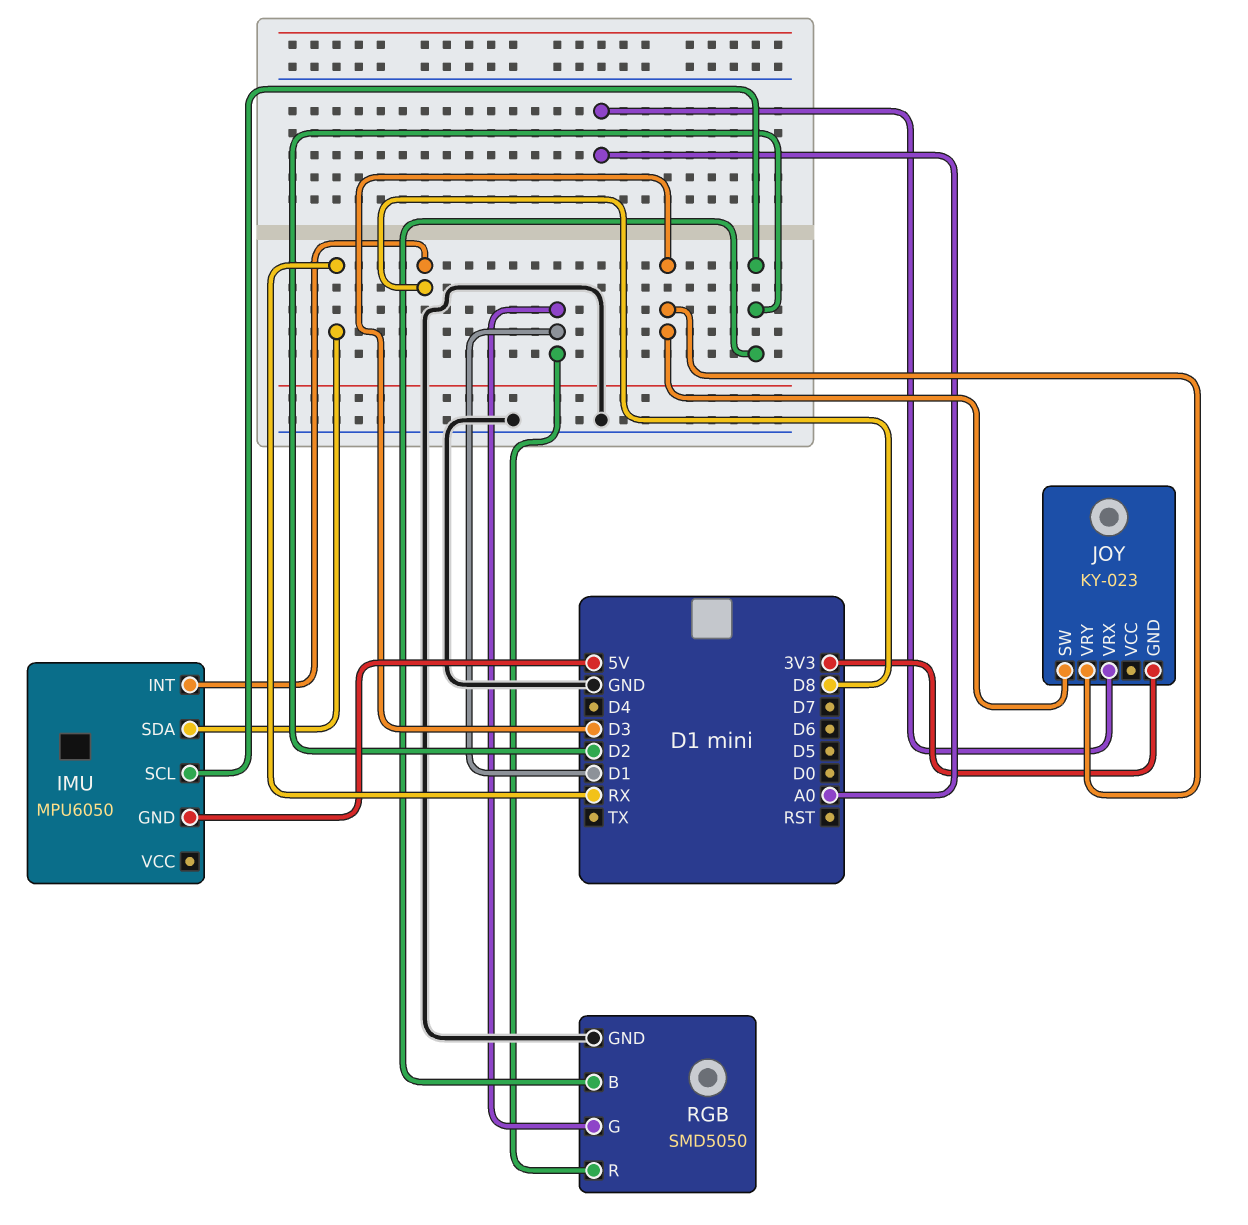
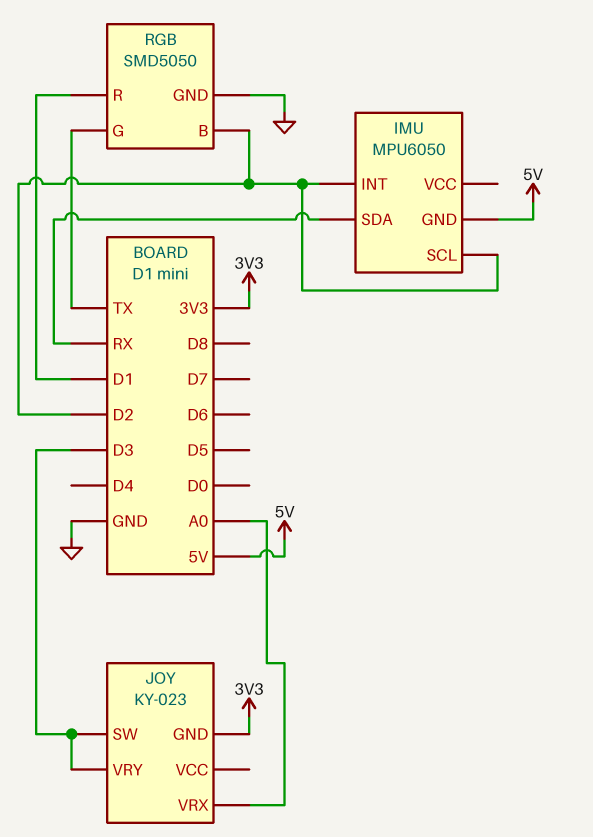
IMU pin INT: D8 -> D2
RGB pin G: D1 -> TX

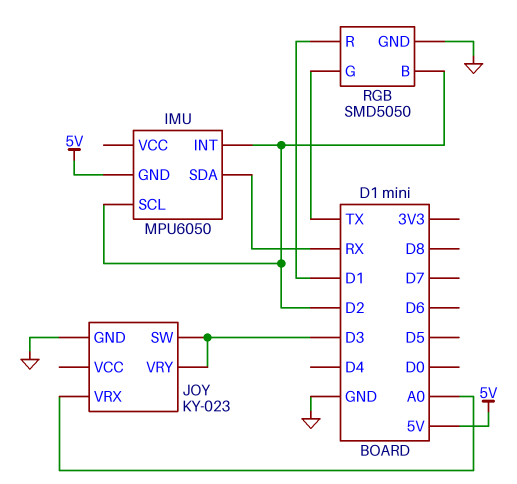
JOY pin GND: 3V3 -> GND

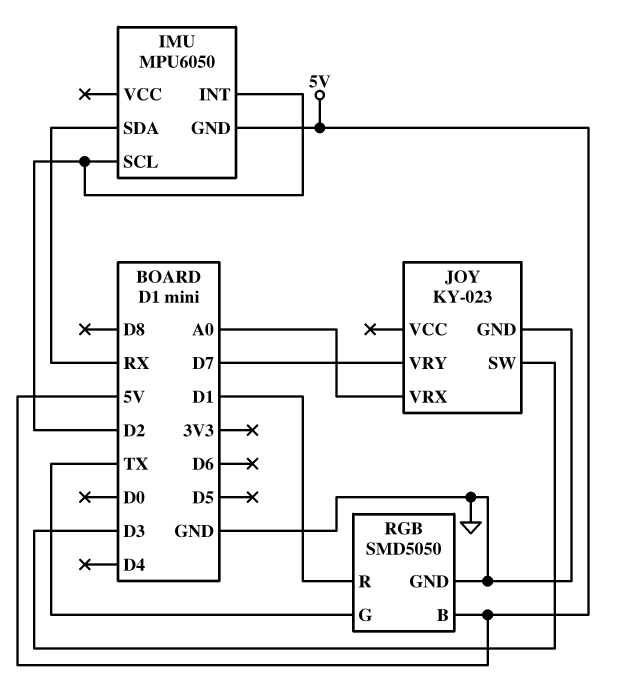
JOY pin VRY: D3 -> D7
RGB pin B: D2 -> 5V

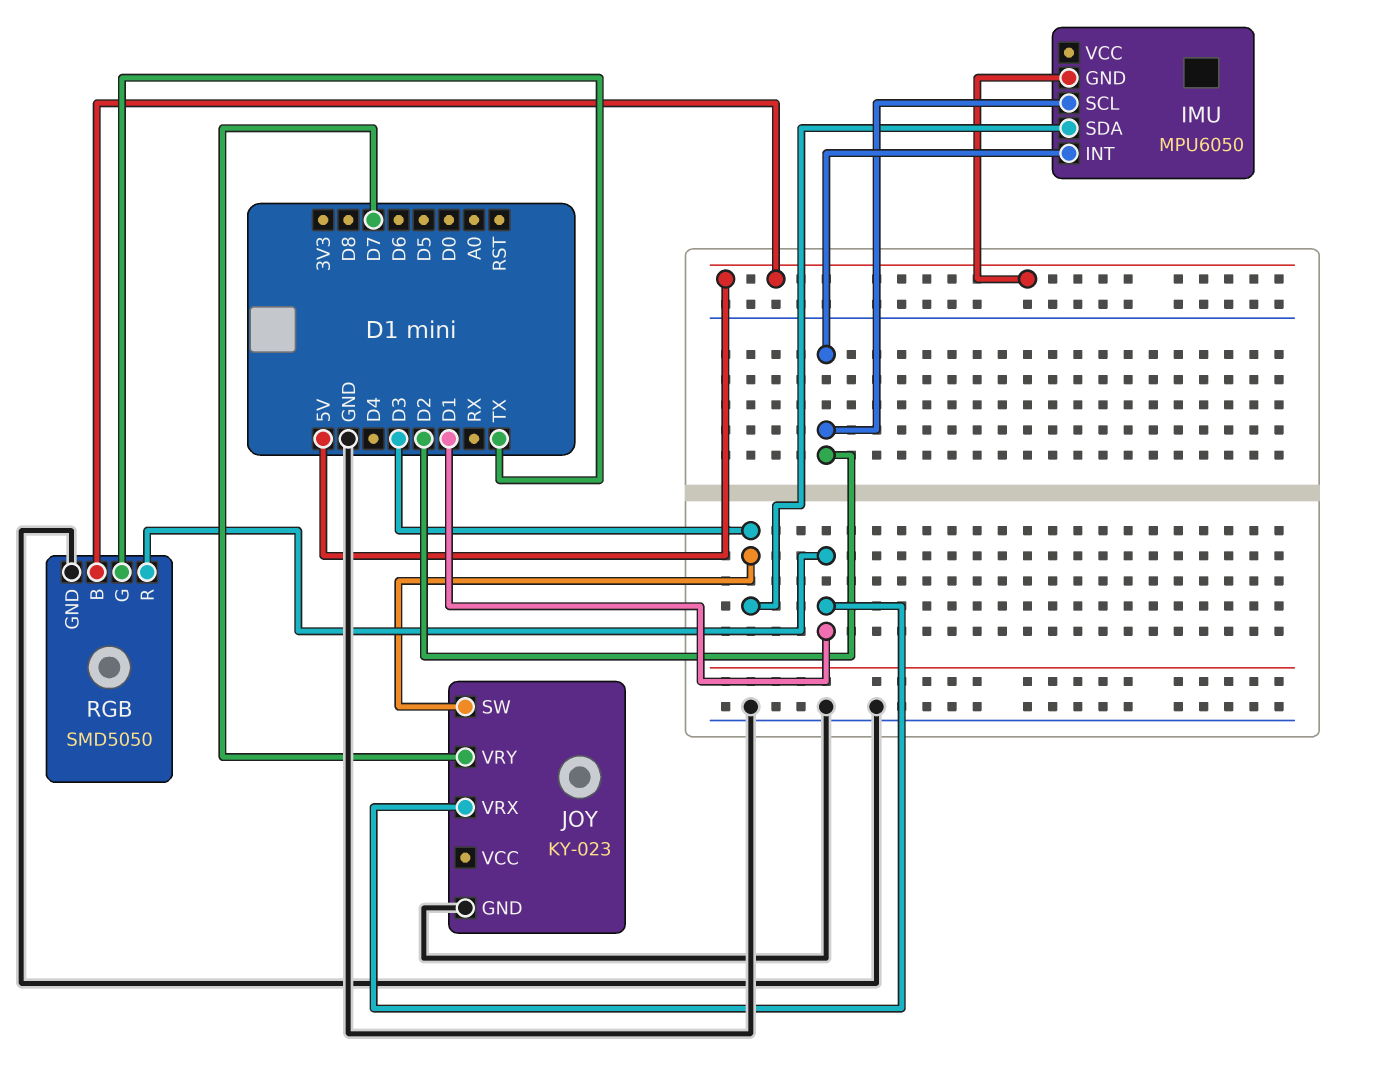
IMU pin SDA: RX -> D3
JOY pin VRX: A0 -> D1

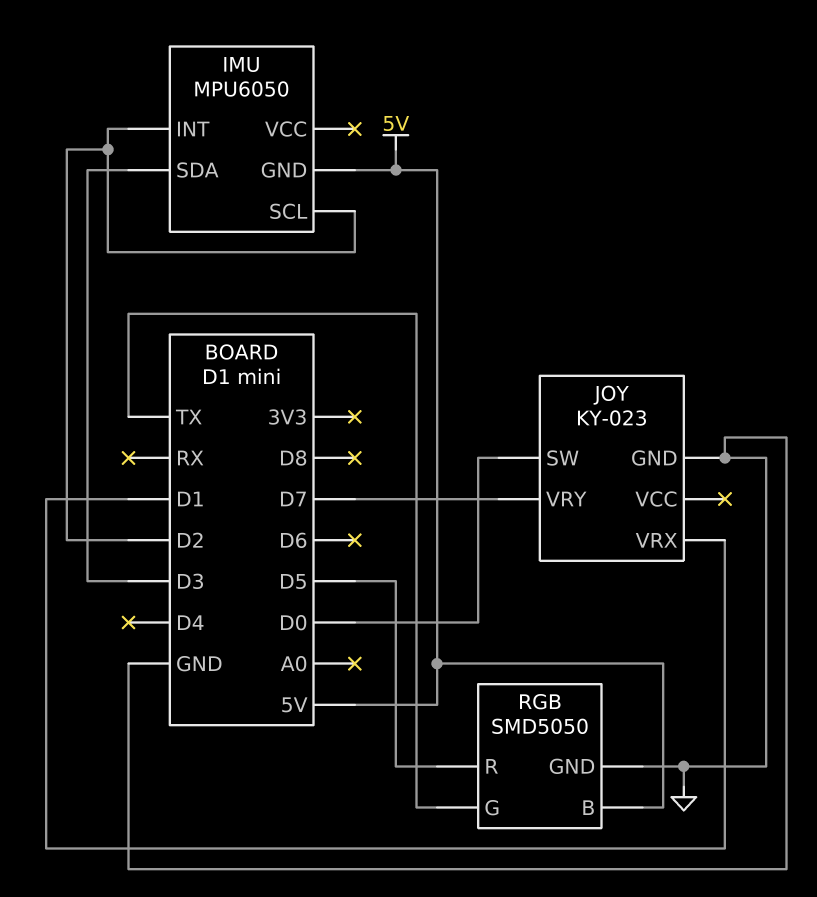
JOY pin SW: D3 -> D0
RGB pin R: D1 -> D5

